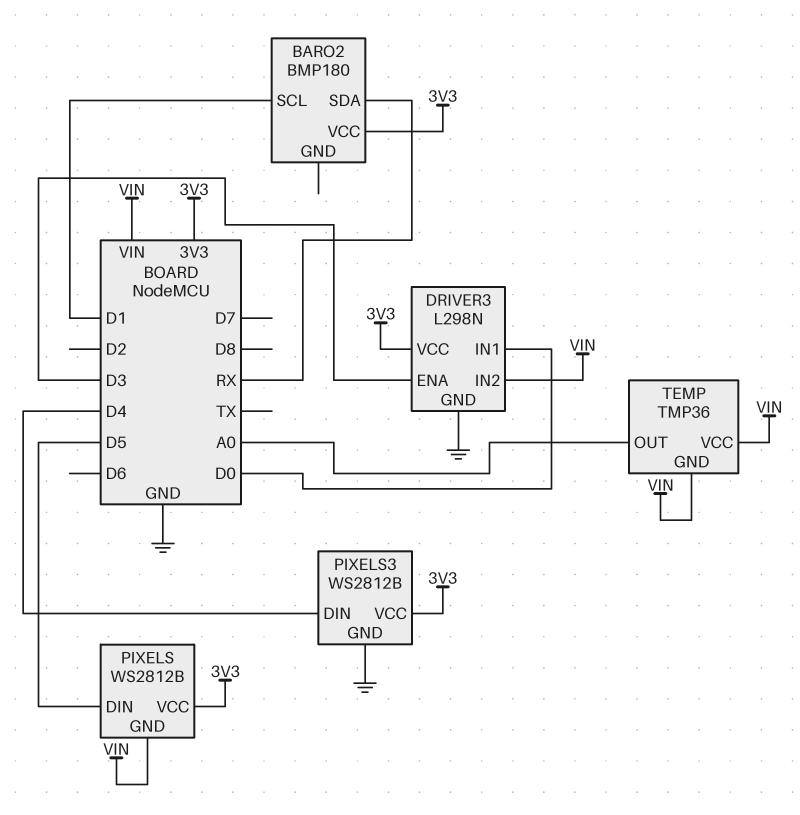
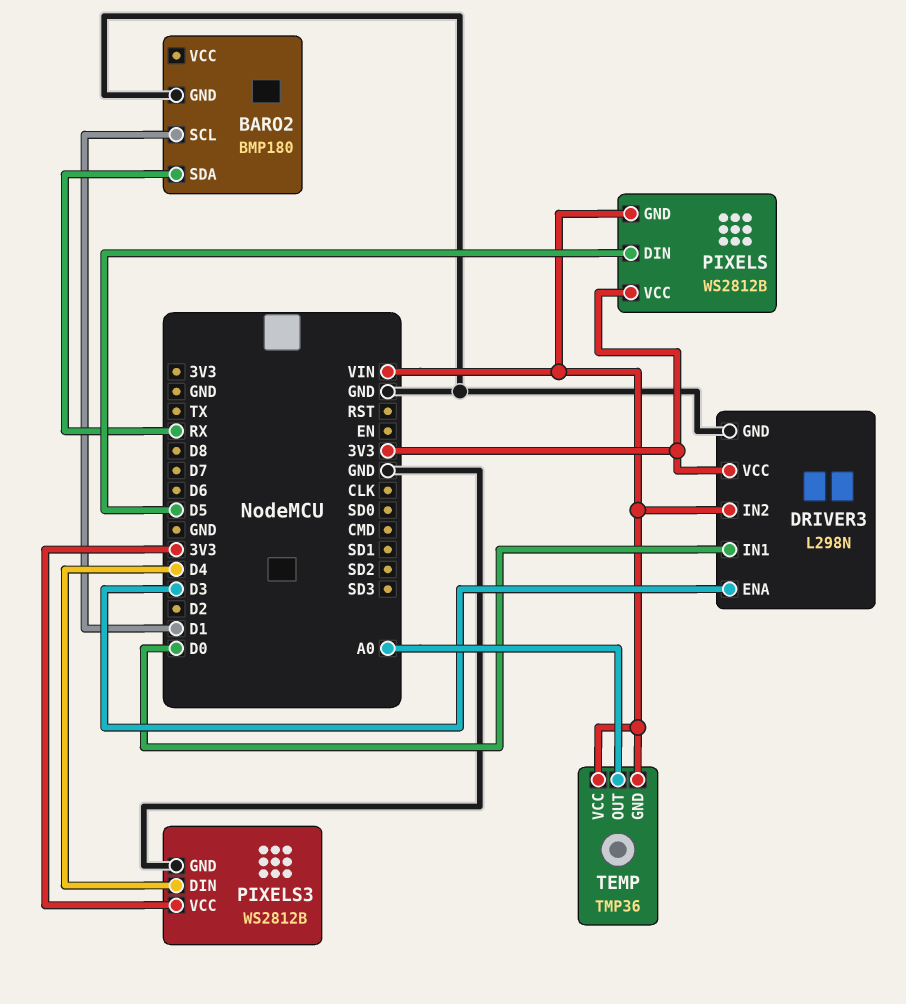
BARO2 pin GND: none -> GND
BARO2 pin VCC: 3V3 -> none

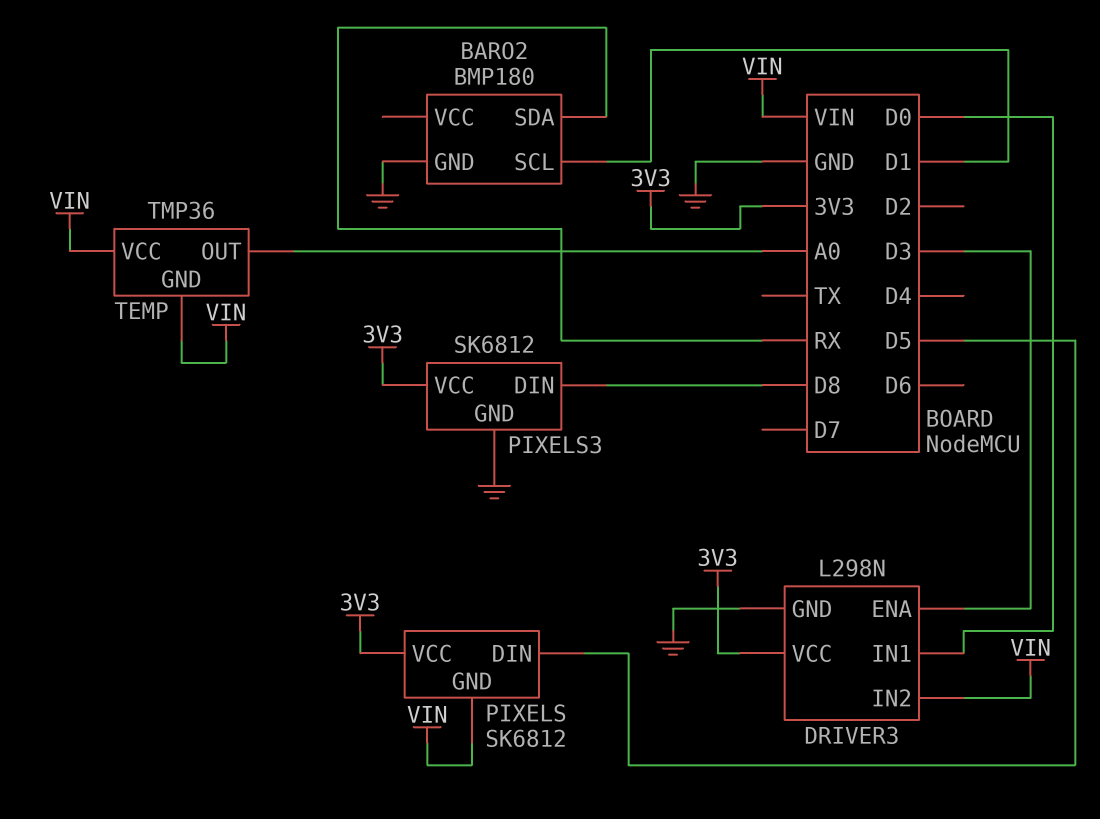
PIXELS: WS2812B -> SK6812
PIXELS3: WS2812B -> SK6812
PIXELS3 pin DIN: D4 -> D8

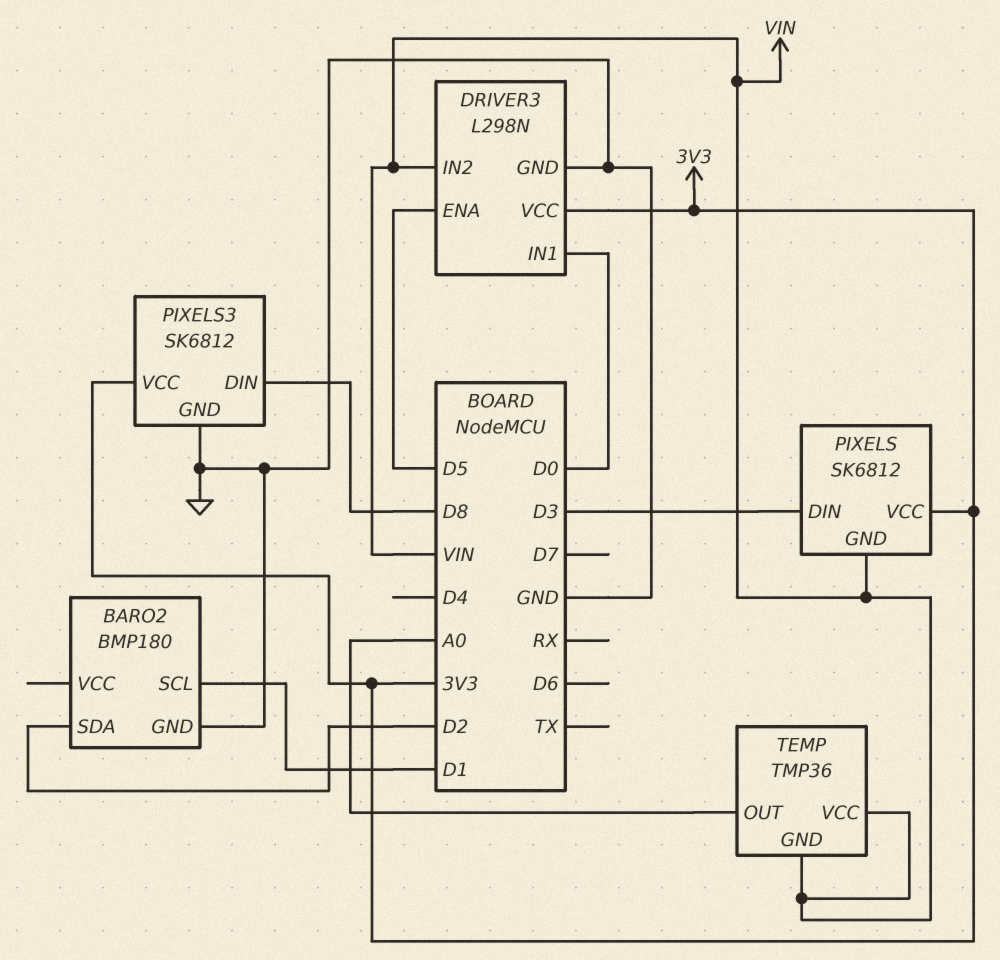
BARO2 pin SDA: RX -> D2
DRIVER3 pin ENA: D3 -> D5
PIXELS pin DIN: D5 -> D3

